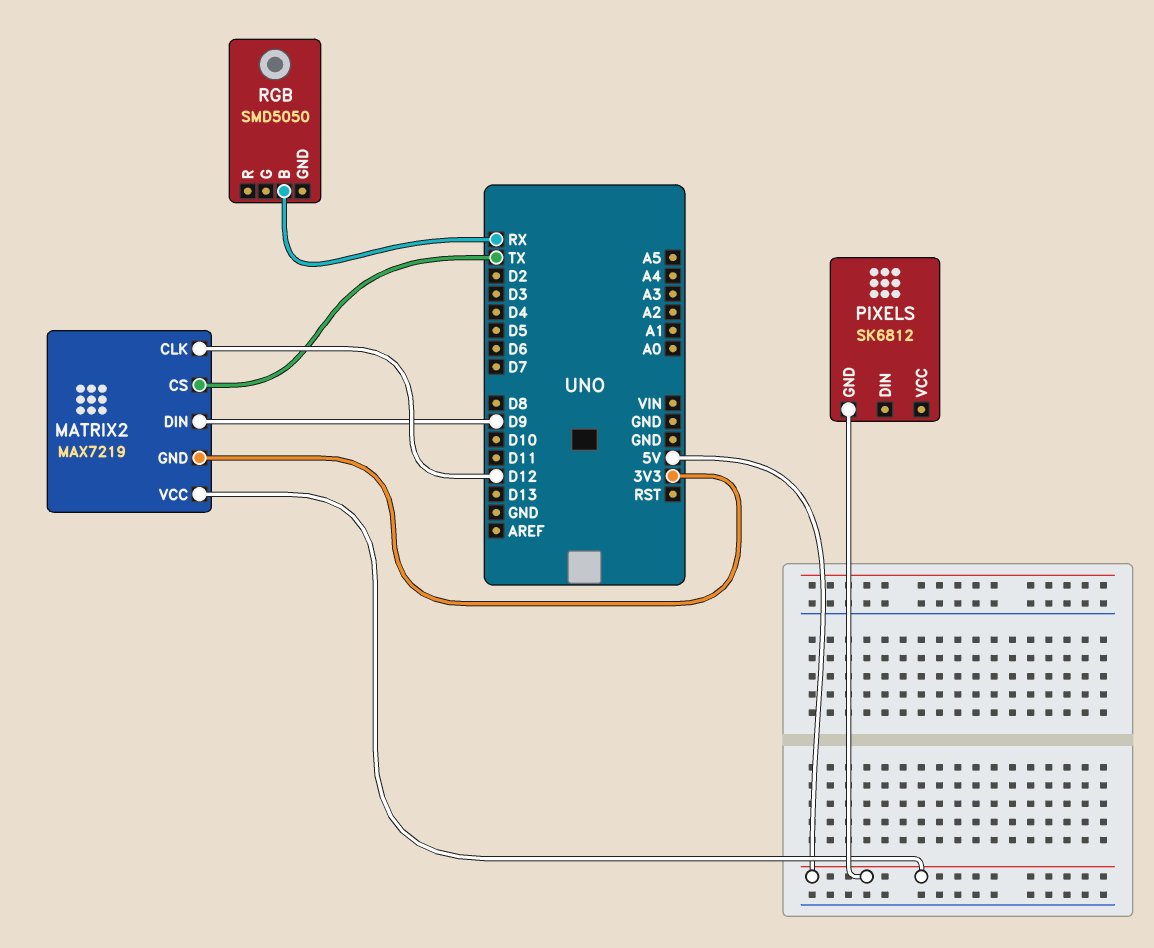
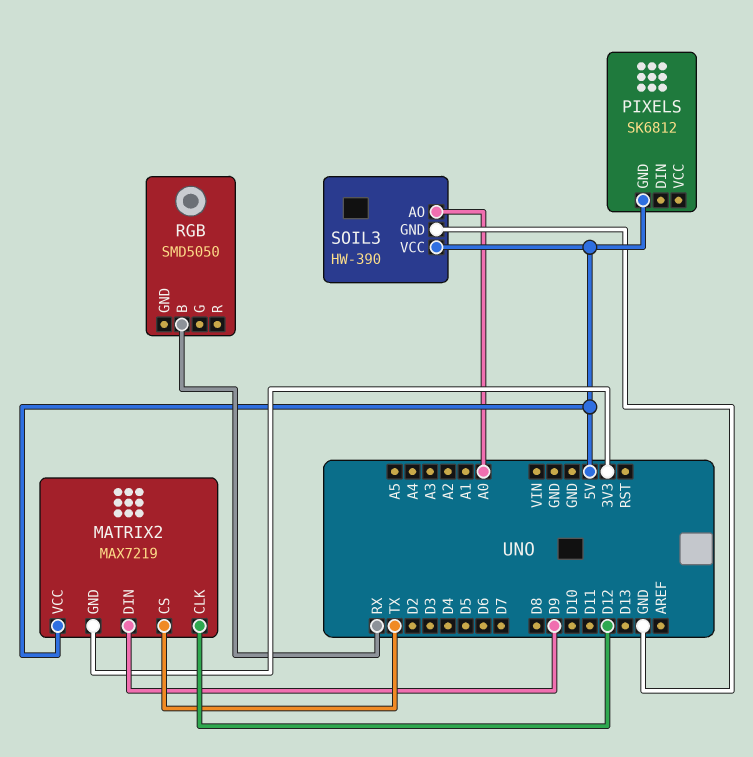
SOIL3: none -> HW-390
SOIL3 pin AO: none -> A0
SOIL3 pin GND: none -> GND
SOIL3 pin VCC: none -> 5V

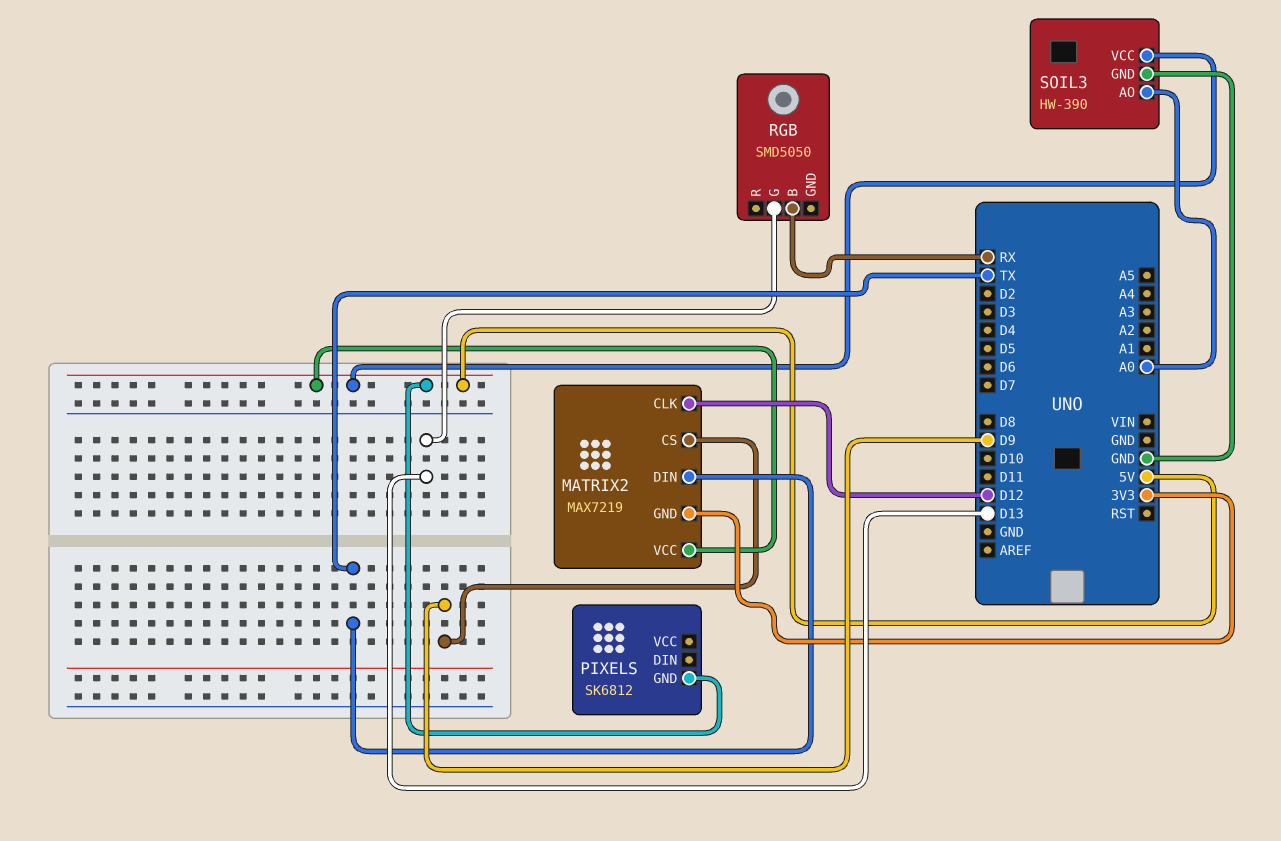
MATRIX2 pin CS: TX -> D9
MATRIX2 pin DIN: D9 -> TX
RGB pin G: none -> D13

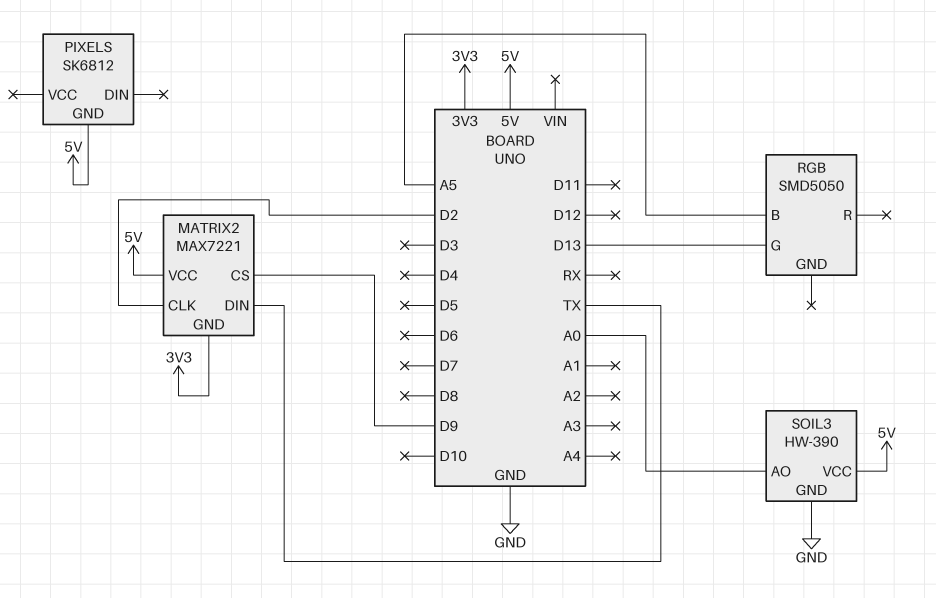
MATRIX2: MAX7219 -> MAX7221
MATRIX2 pin CLK: D12 -> D2
RGB pin B: RX -> A5

